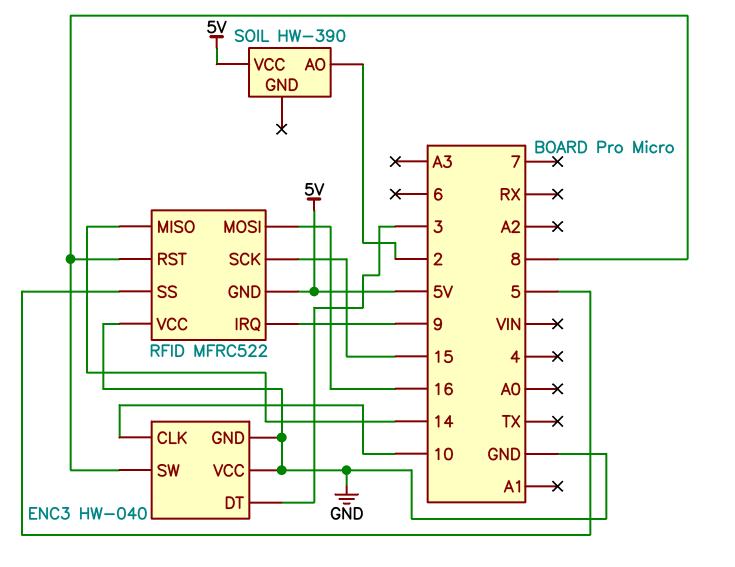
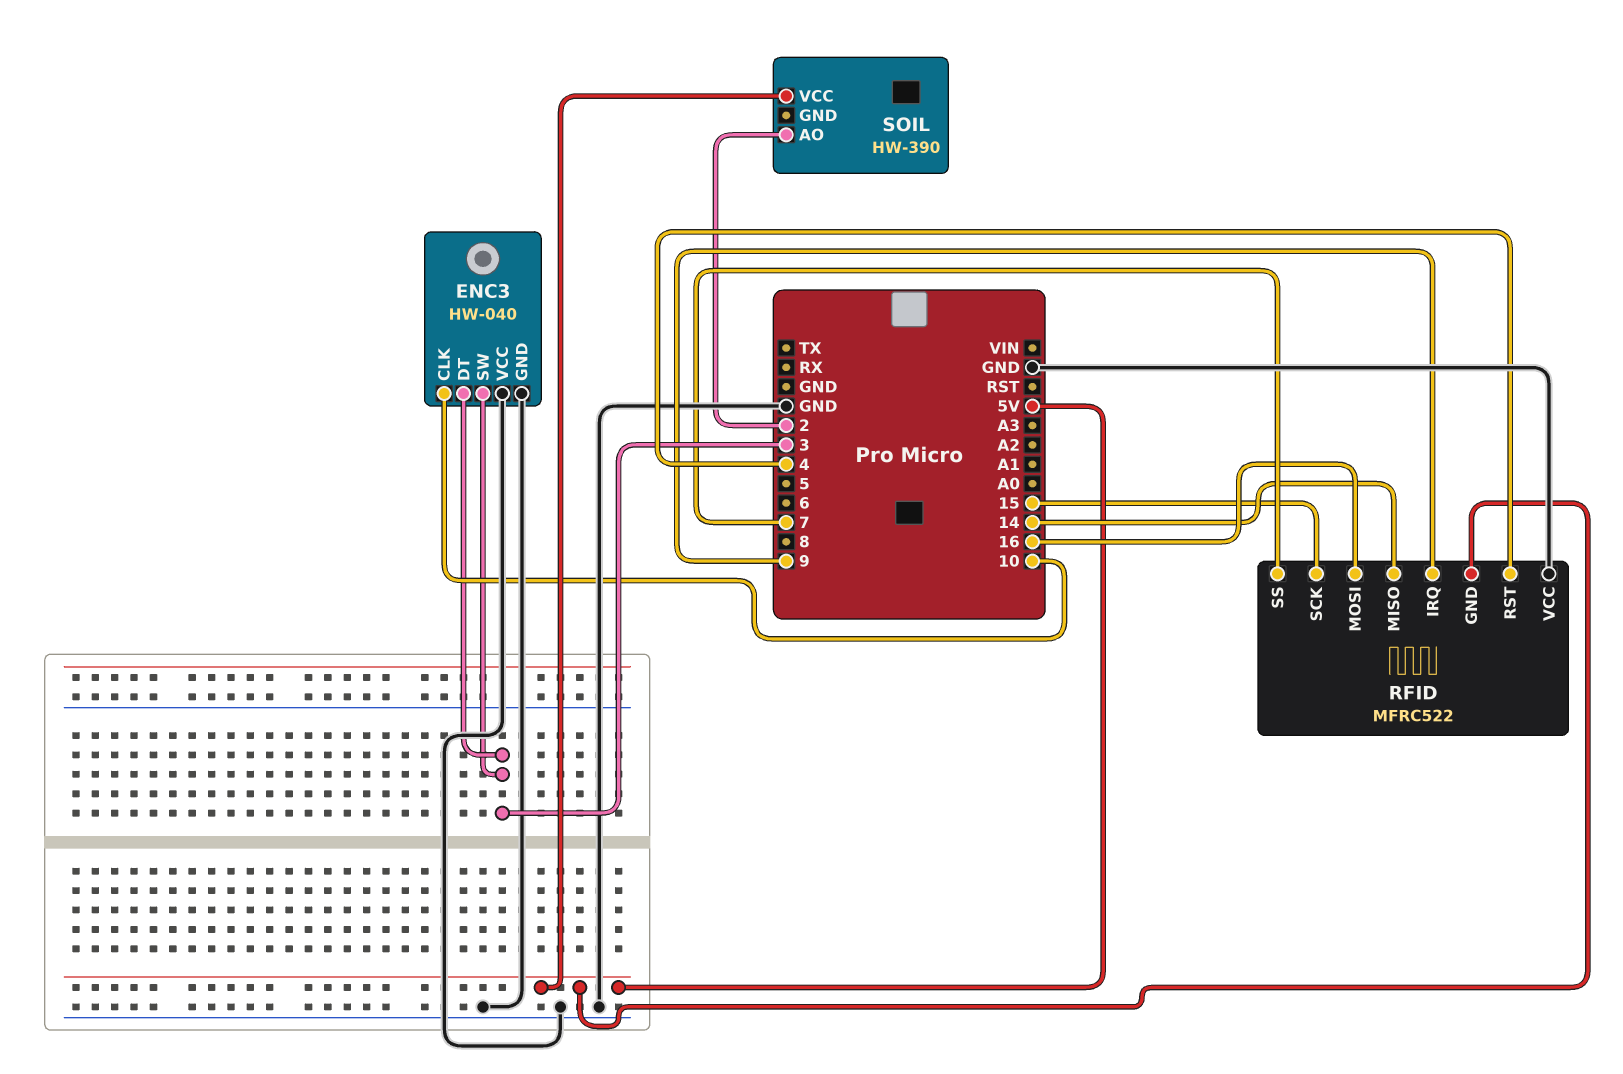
ENC3 pin SW: 8 -> 3
RFID pin RST: 8 -> 4
RFID pin SS: 5 -> 7

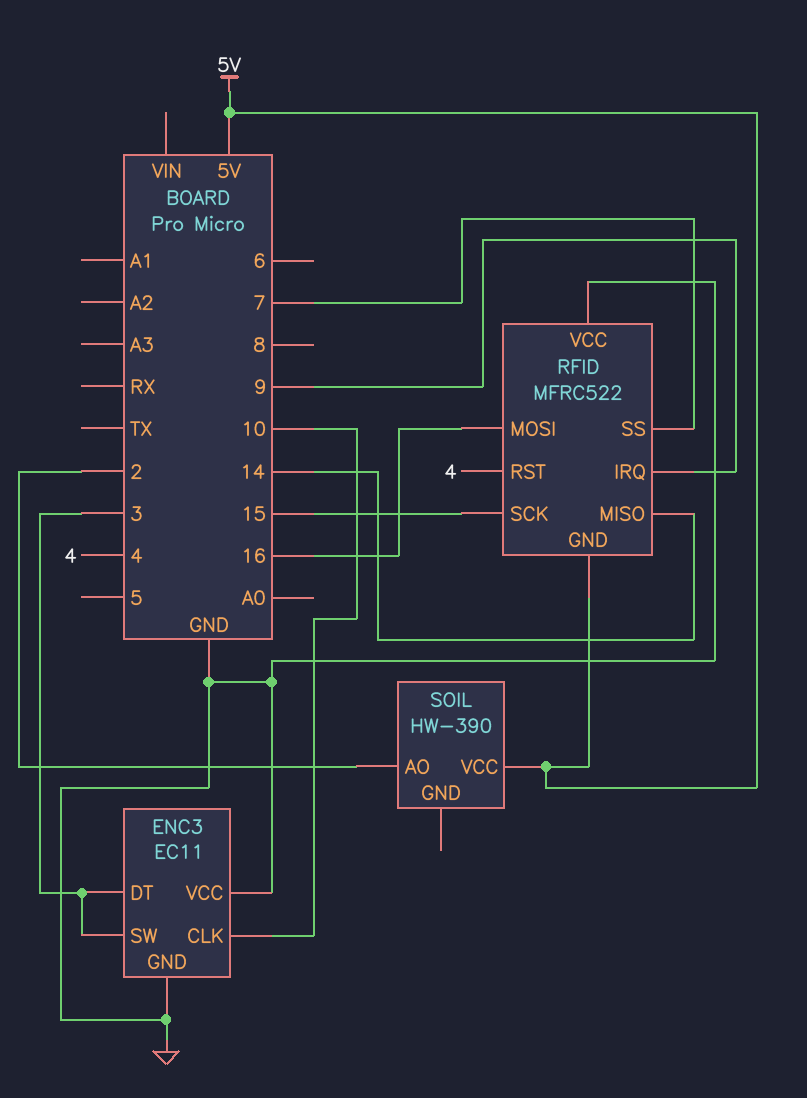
ENC3: HW-040 -> EC11

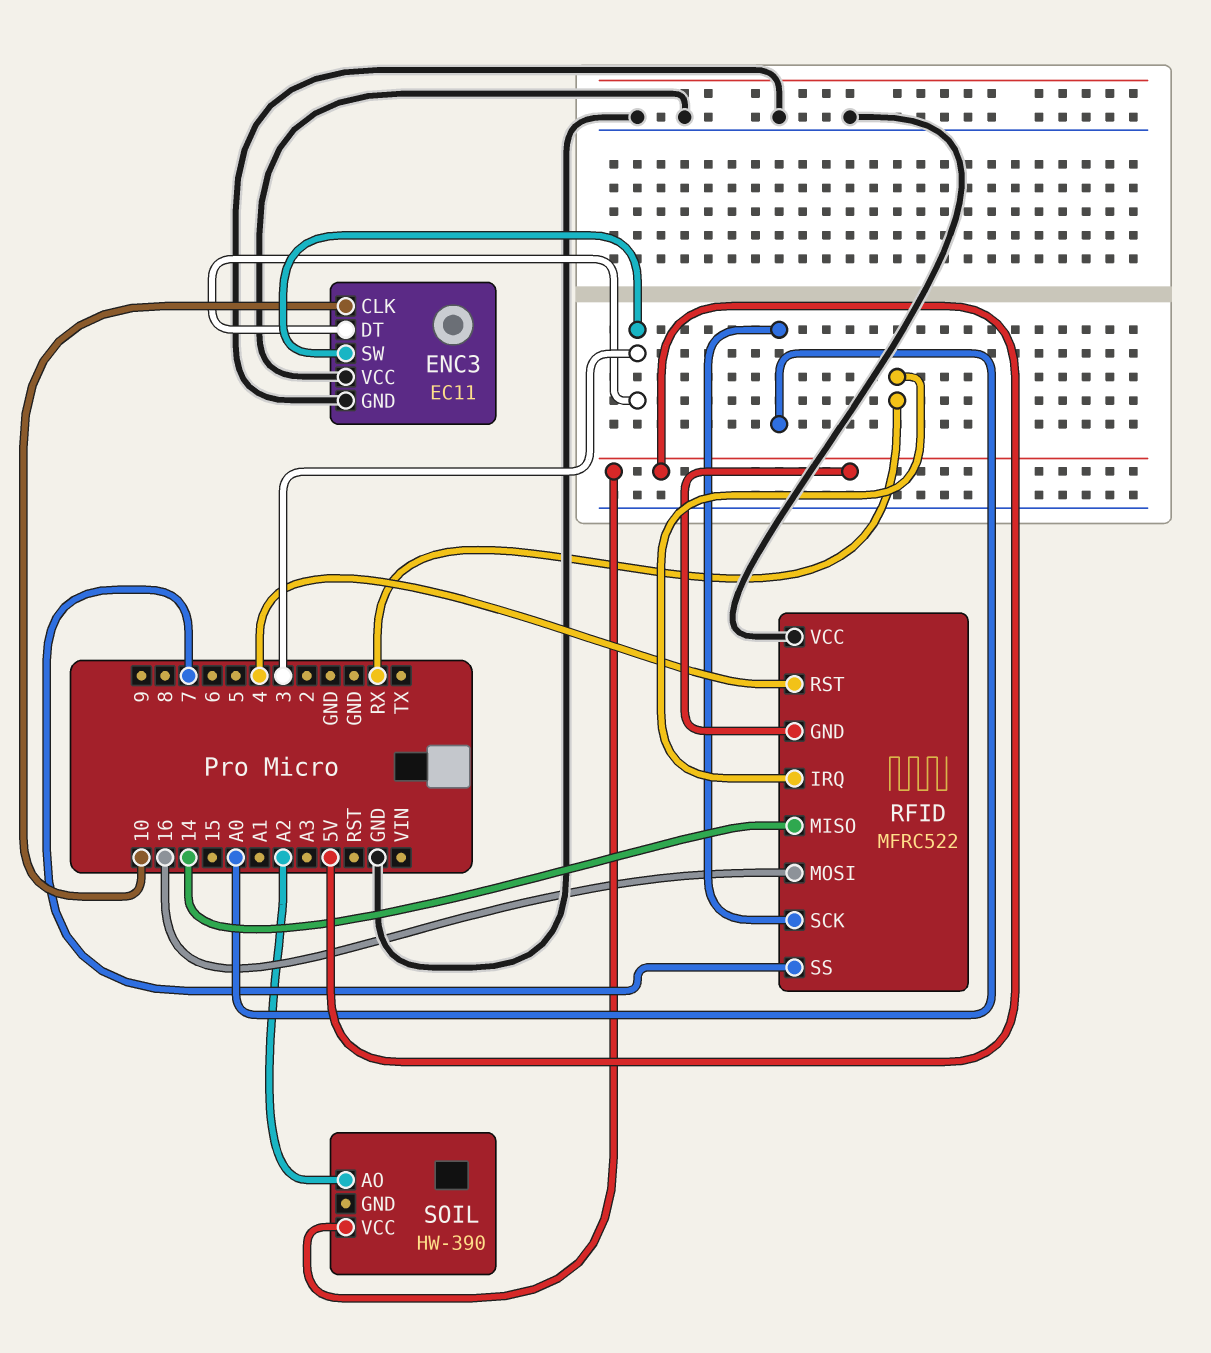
RFID pin IRQ: 9 -> RX
RFID pin SCK: 15 -> A0
SOIL pin AO: 2 -> A2

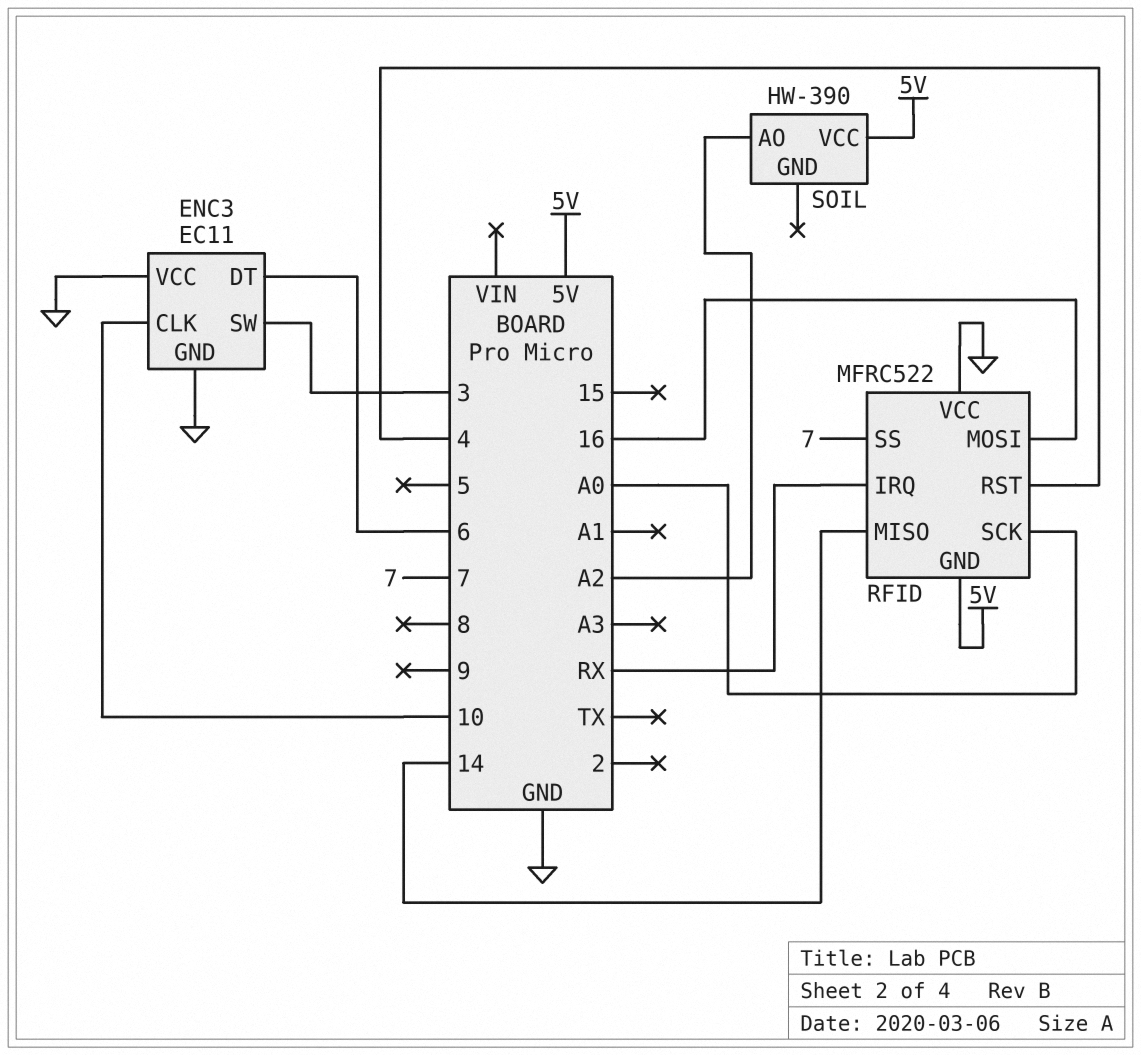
ENC3 pin DT: 3 -> 6

